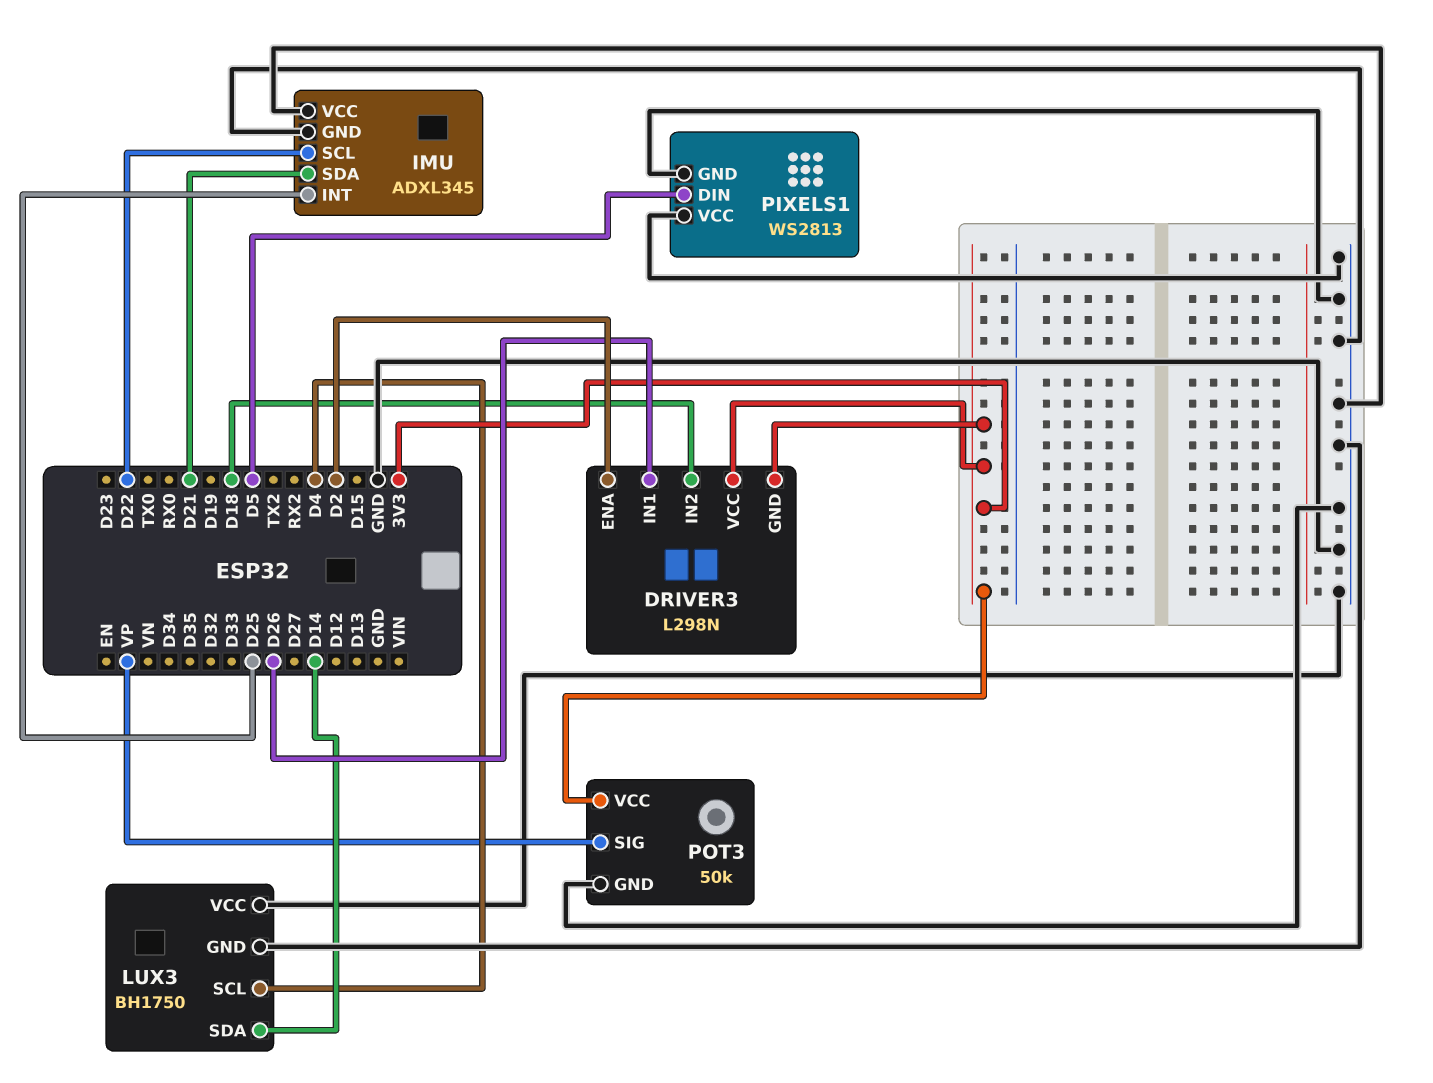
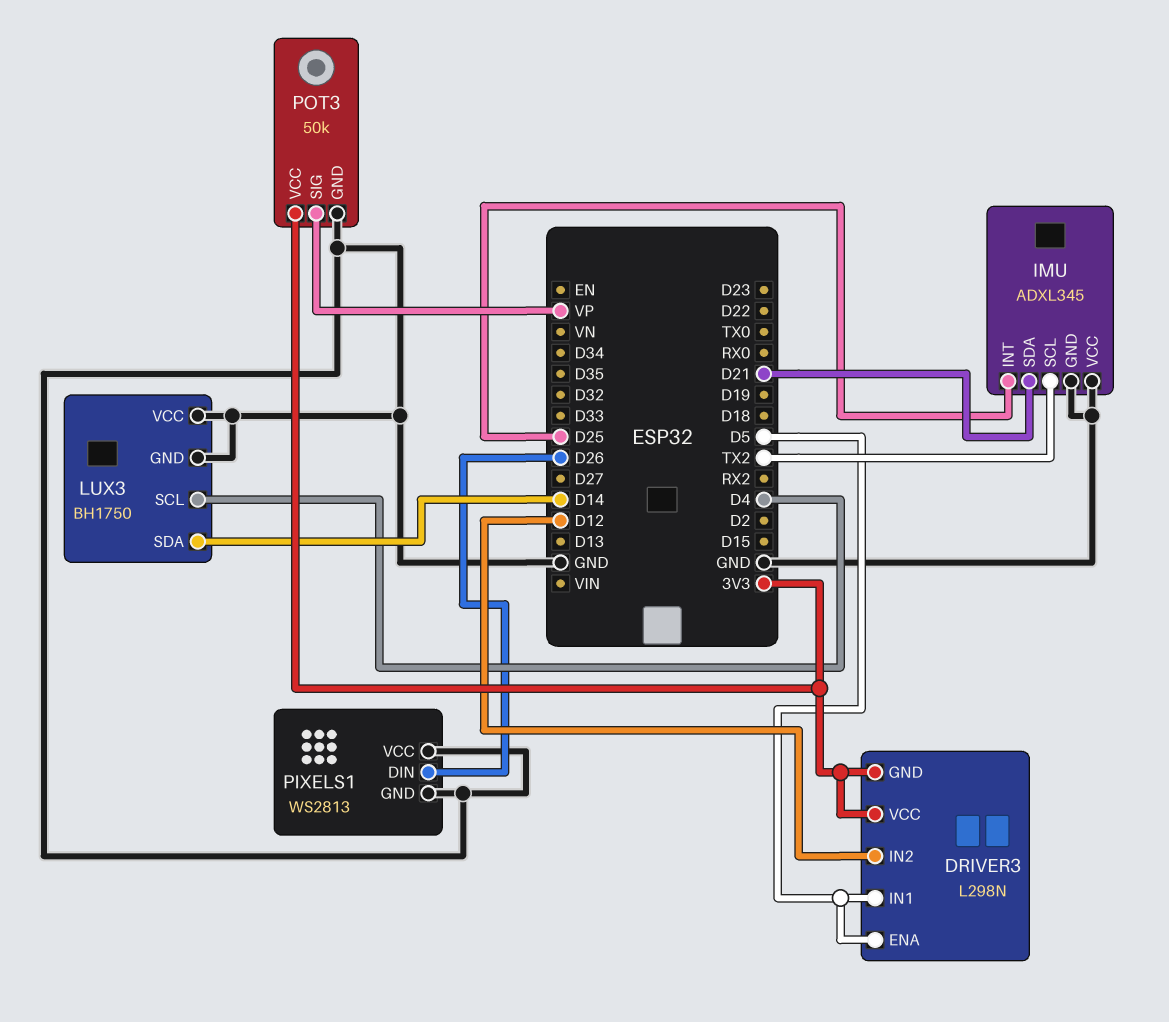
DRIVER3 pin ENA: D2 -> D5
DRIVER3 pin IN1: D26 -> D5
DRIVER3 pin IN2: D18 -> D12
IMU pin SCL: D22 -> TX2
PIXELS1 pin DIN: D5 -> D26

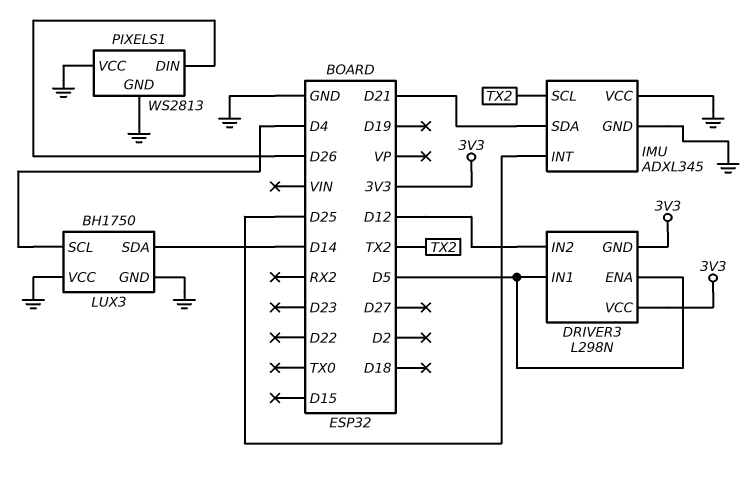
POT3: 50k -> none
POT3 pin GND: GND -> none
POT3 pin SIG: VP -> none
POT3 pin VCC: 3V3 -> none

